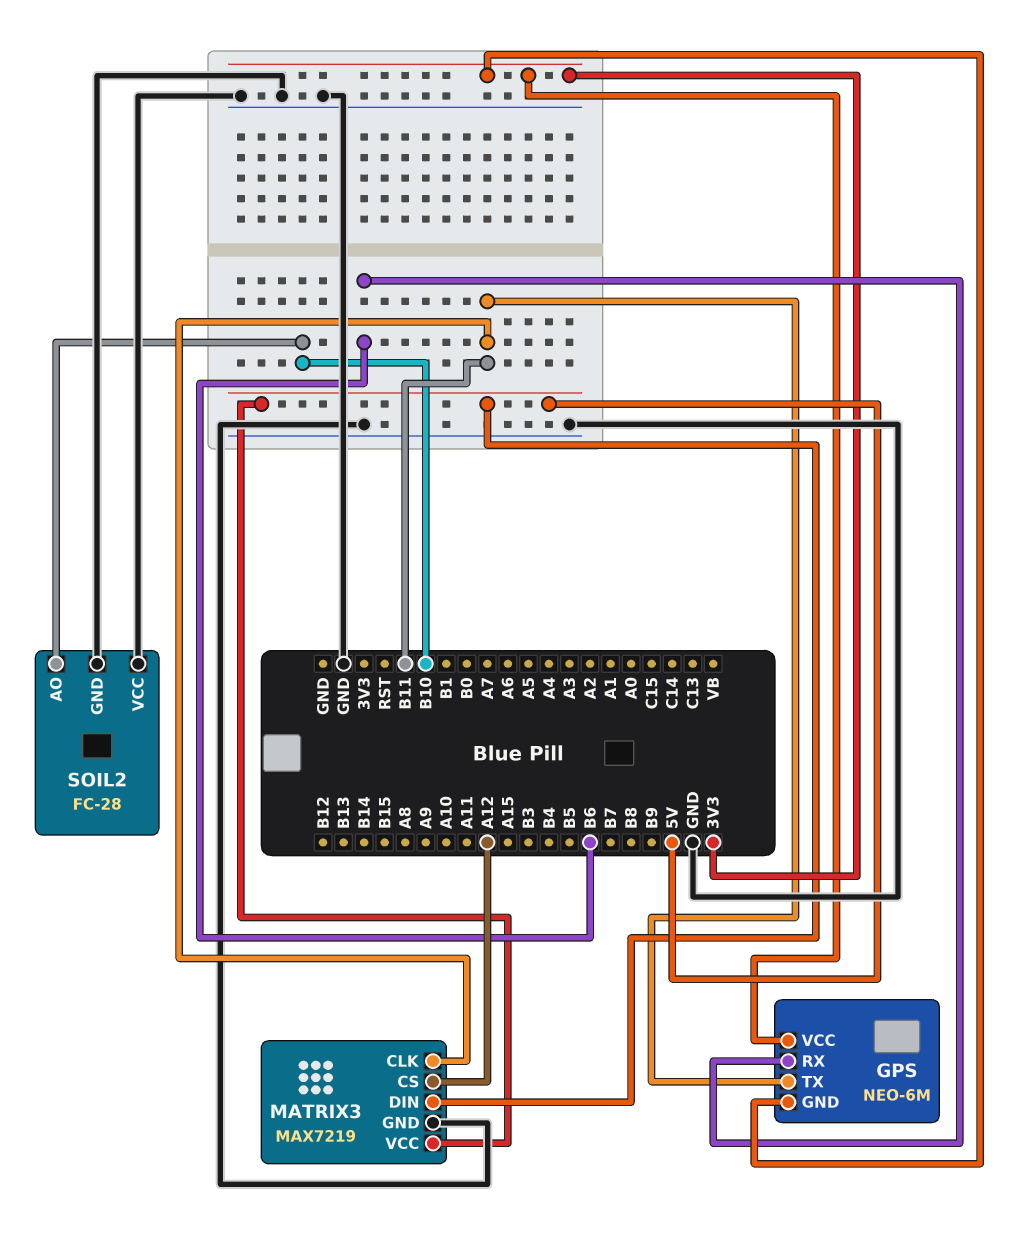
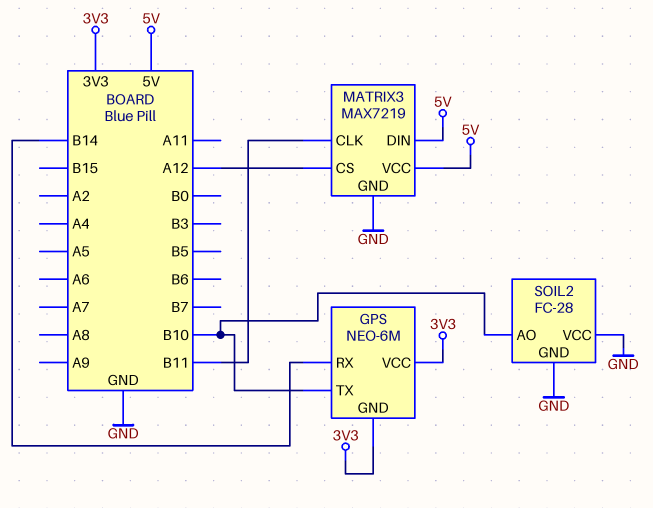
GPS pin RX: B6 -> B14
GPS pin TX: B11 -> B10

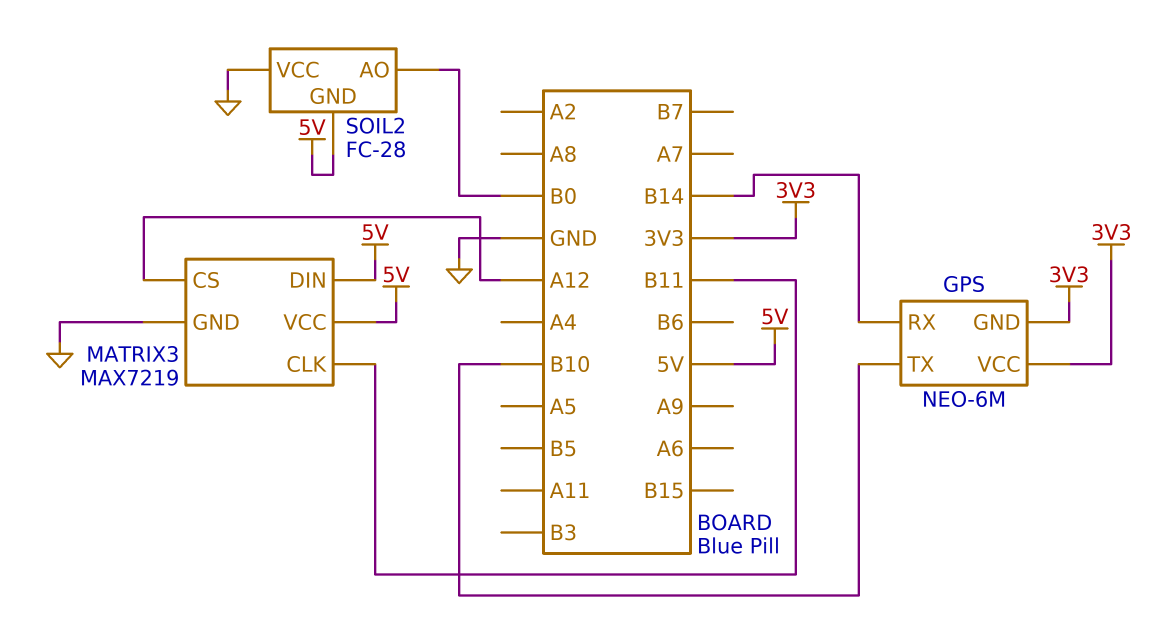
SOIL2 pin AO: B10 -> B0
SOIL2 pin GND: GND -> 5V

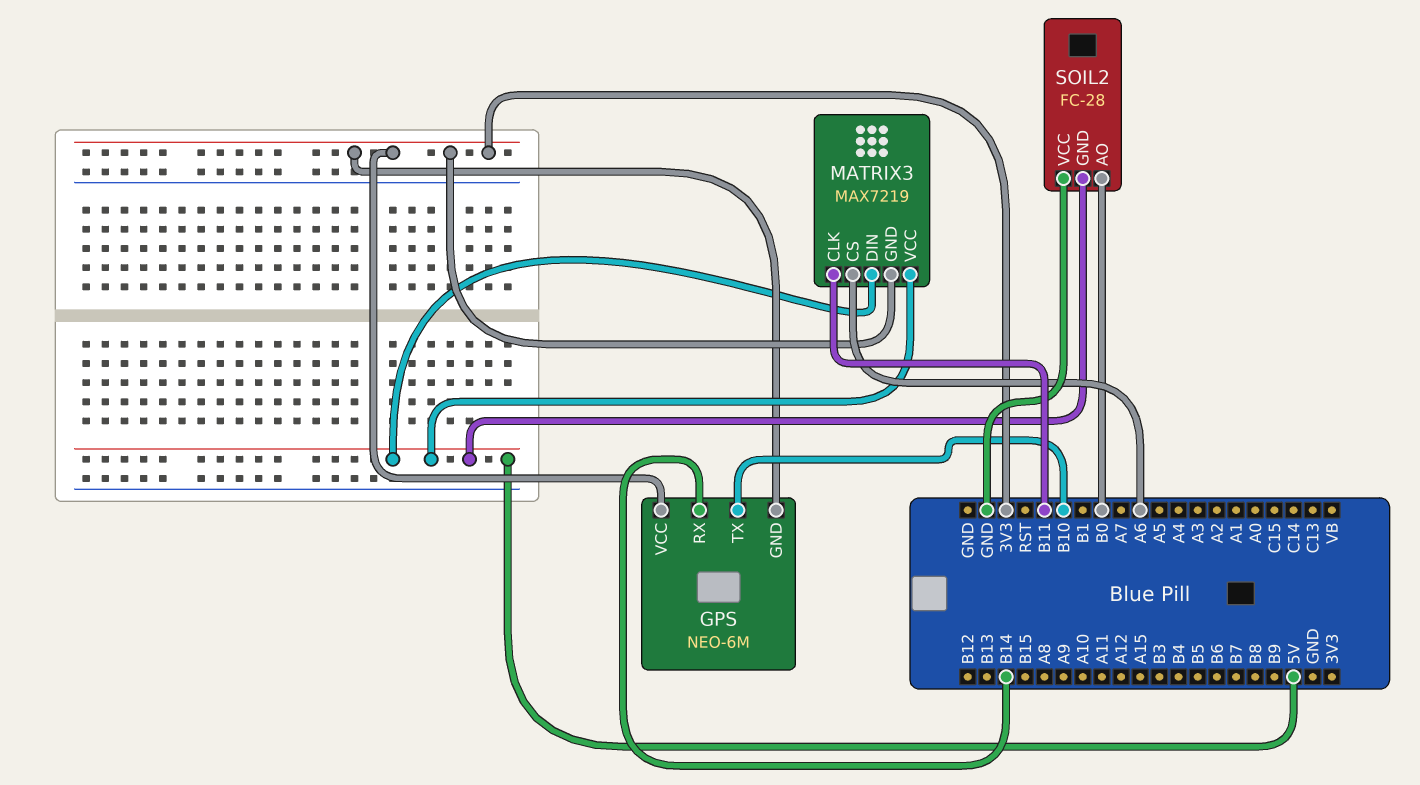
MATRIX3 pin CS: A12 -> A6
MATRIX3 pin GND: GND -> 3V3

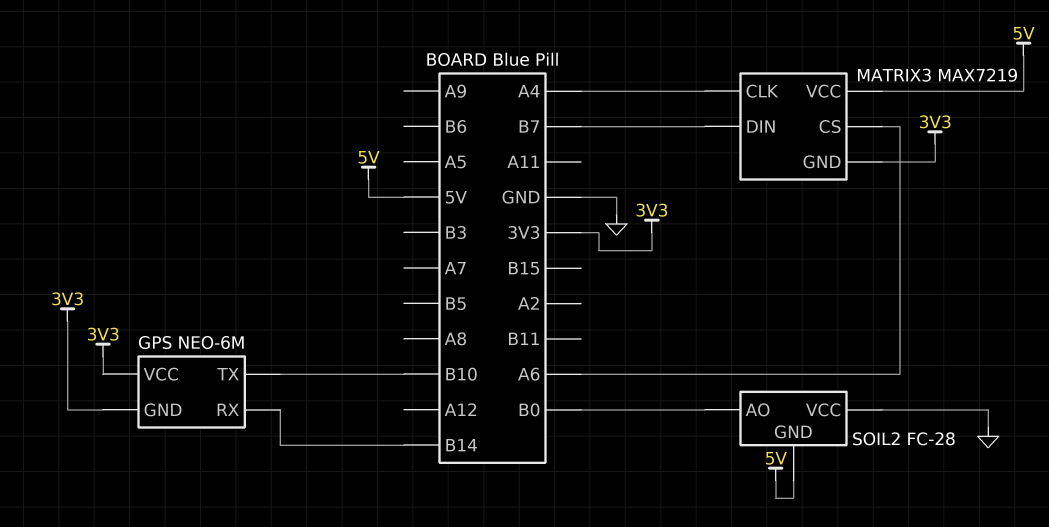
MATRIX3 pin CLK: B11 -> A4
MATRIX3 pin DIN: 5V -> B7

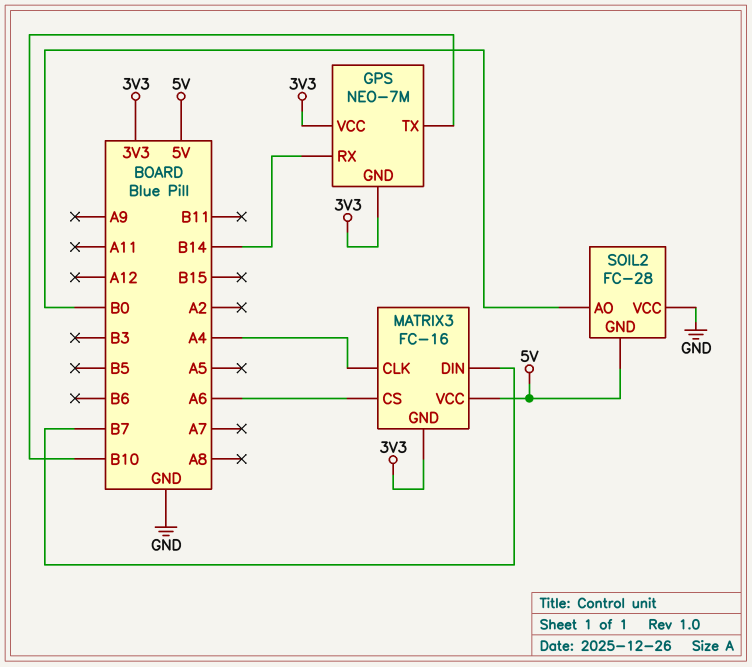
GPS: NEO-6M -> NEO-7M
MATRIX3: MAX7219 -> FC-16

